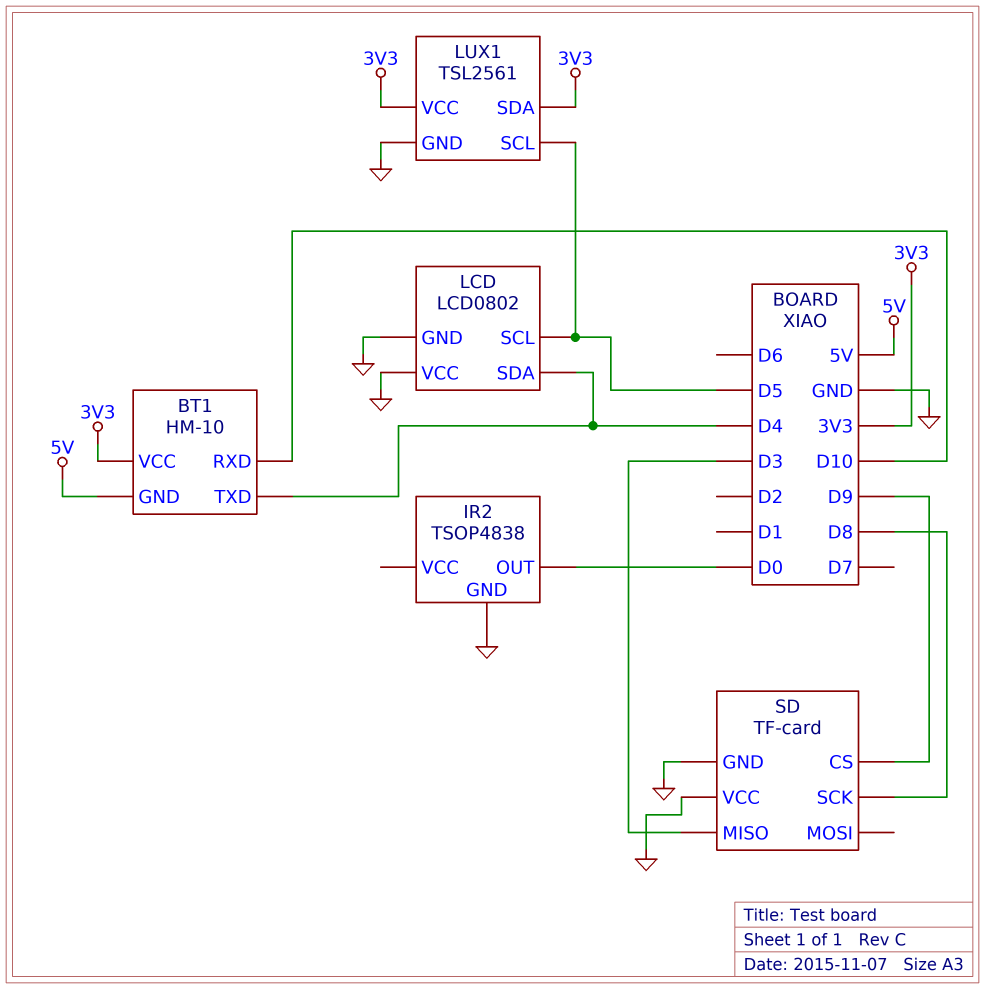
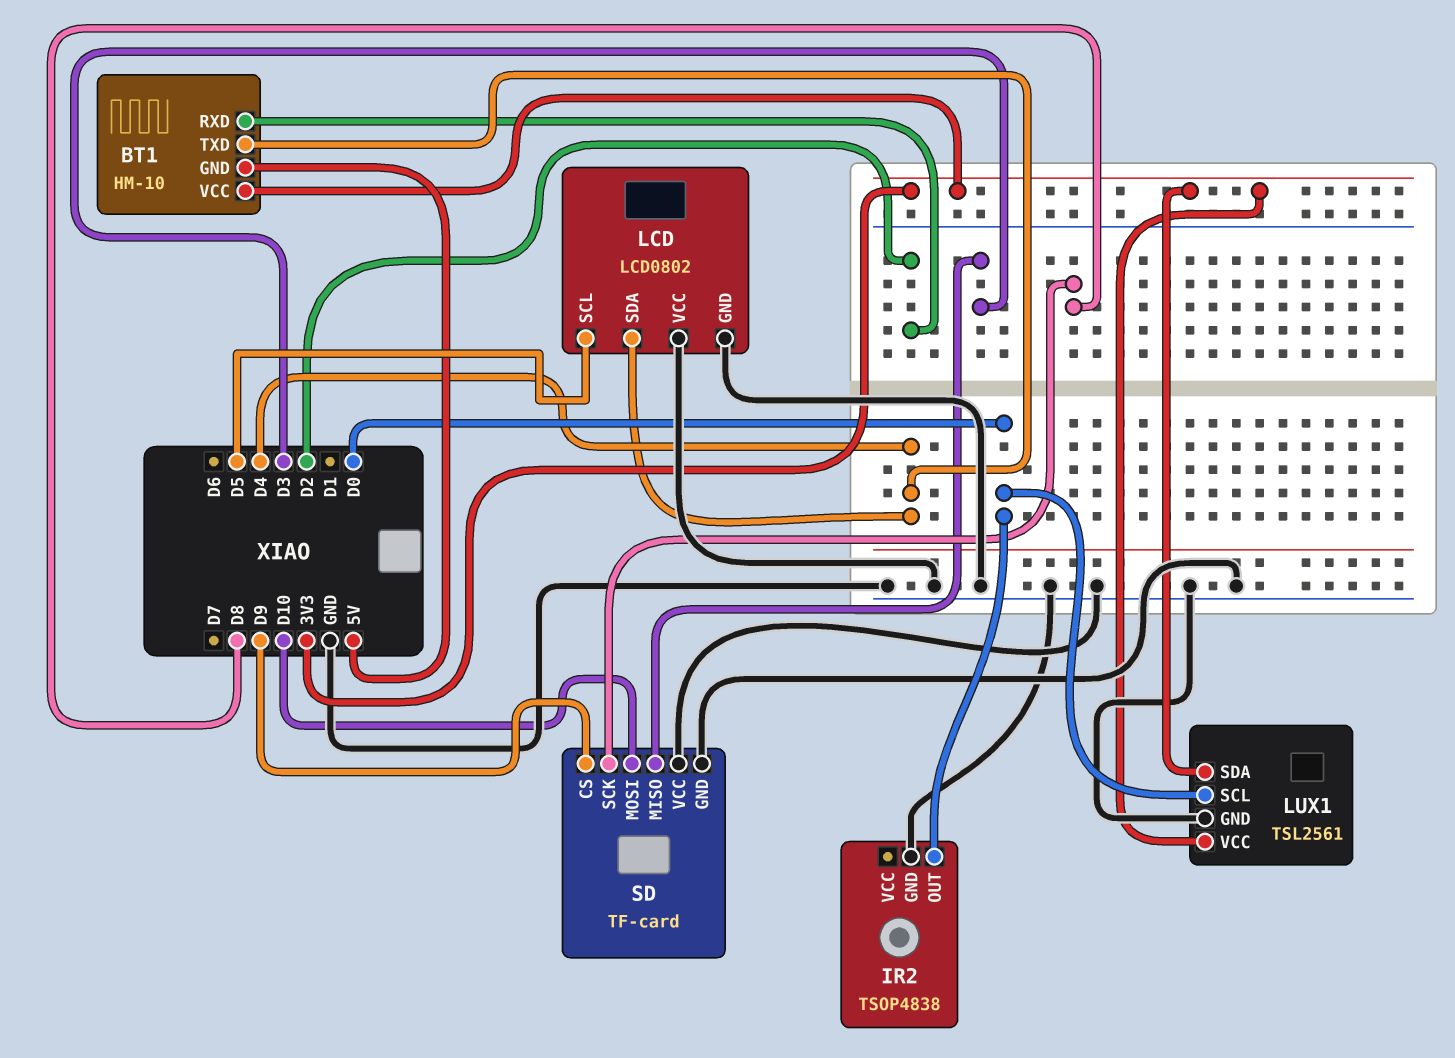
BT1 pin RXD: D10 -> D2
LUX1 pin SCL: D5 -> D0
SD pin MOSI: none -> D10

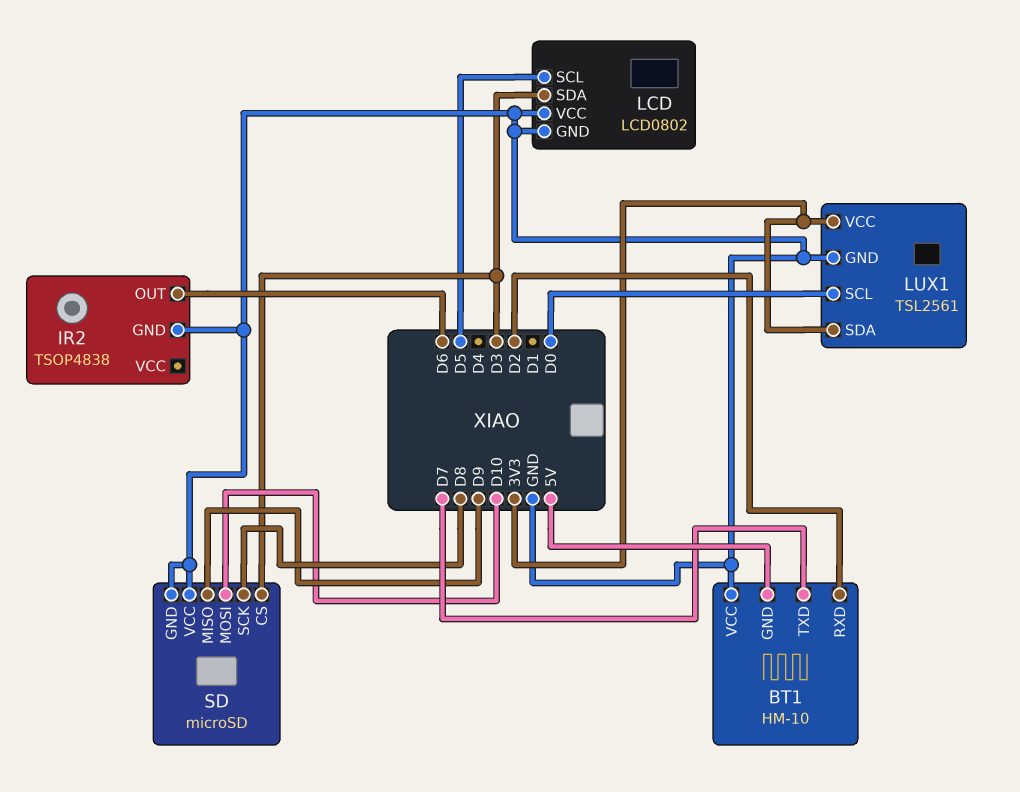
BT1 pin TXD: D4 -> D7
BT1 pin VCC: 3V3 -> GND
IR2 pin OUT: D0 -> D6
LCD pin SDA: D4 -> D3
SD: TF-card -> microSD
SD pin CS: D9 -> D3
SD pin MISO: D3 -> D9

